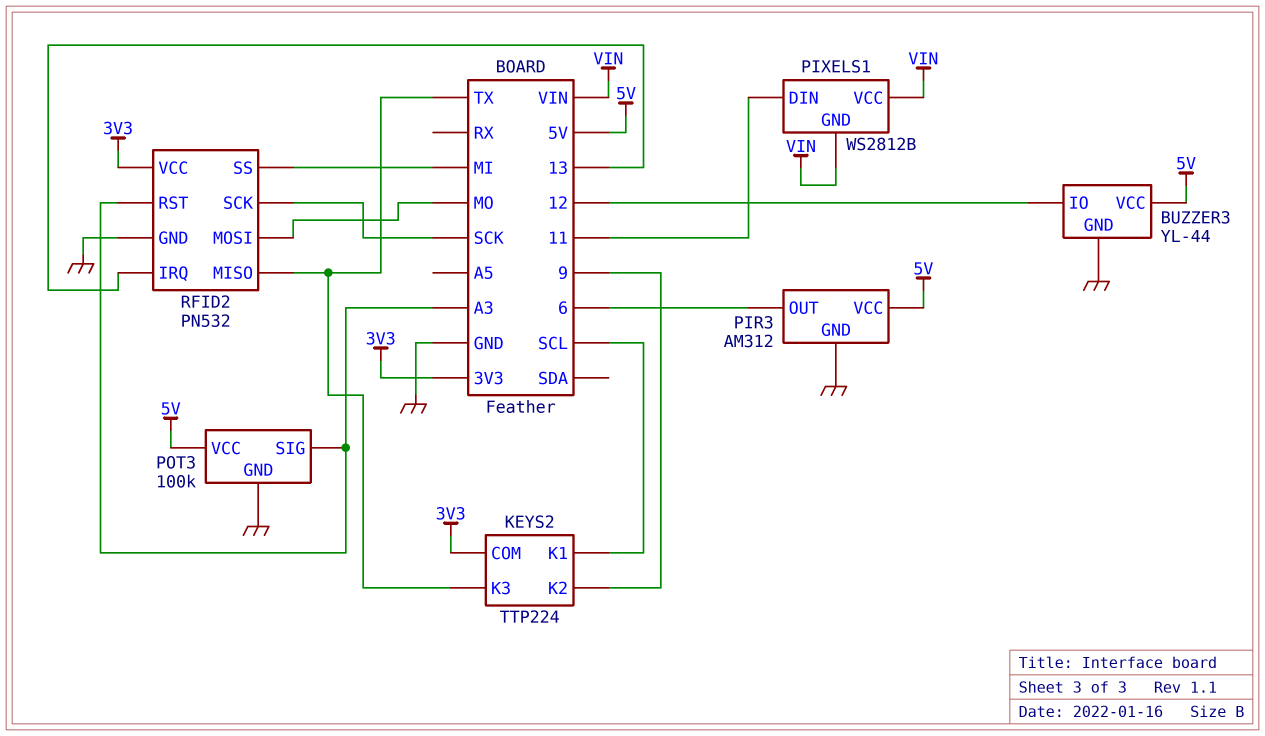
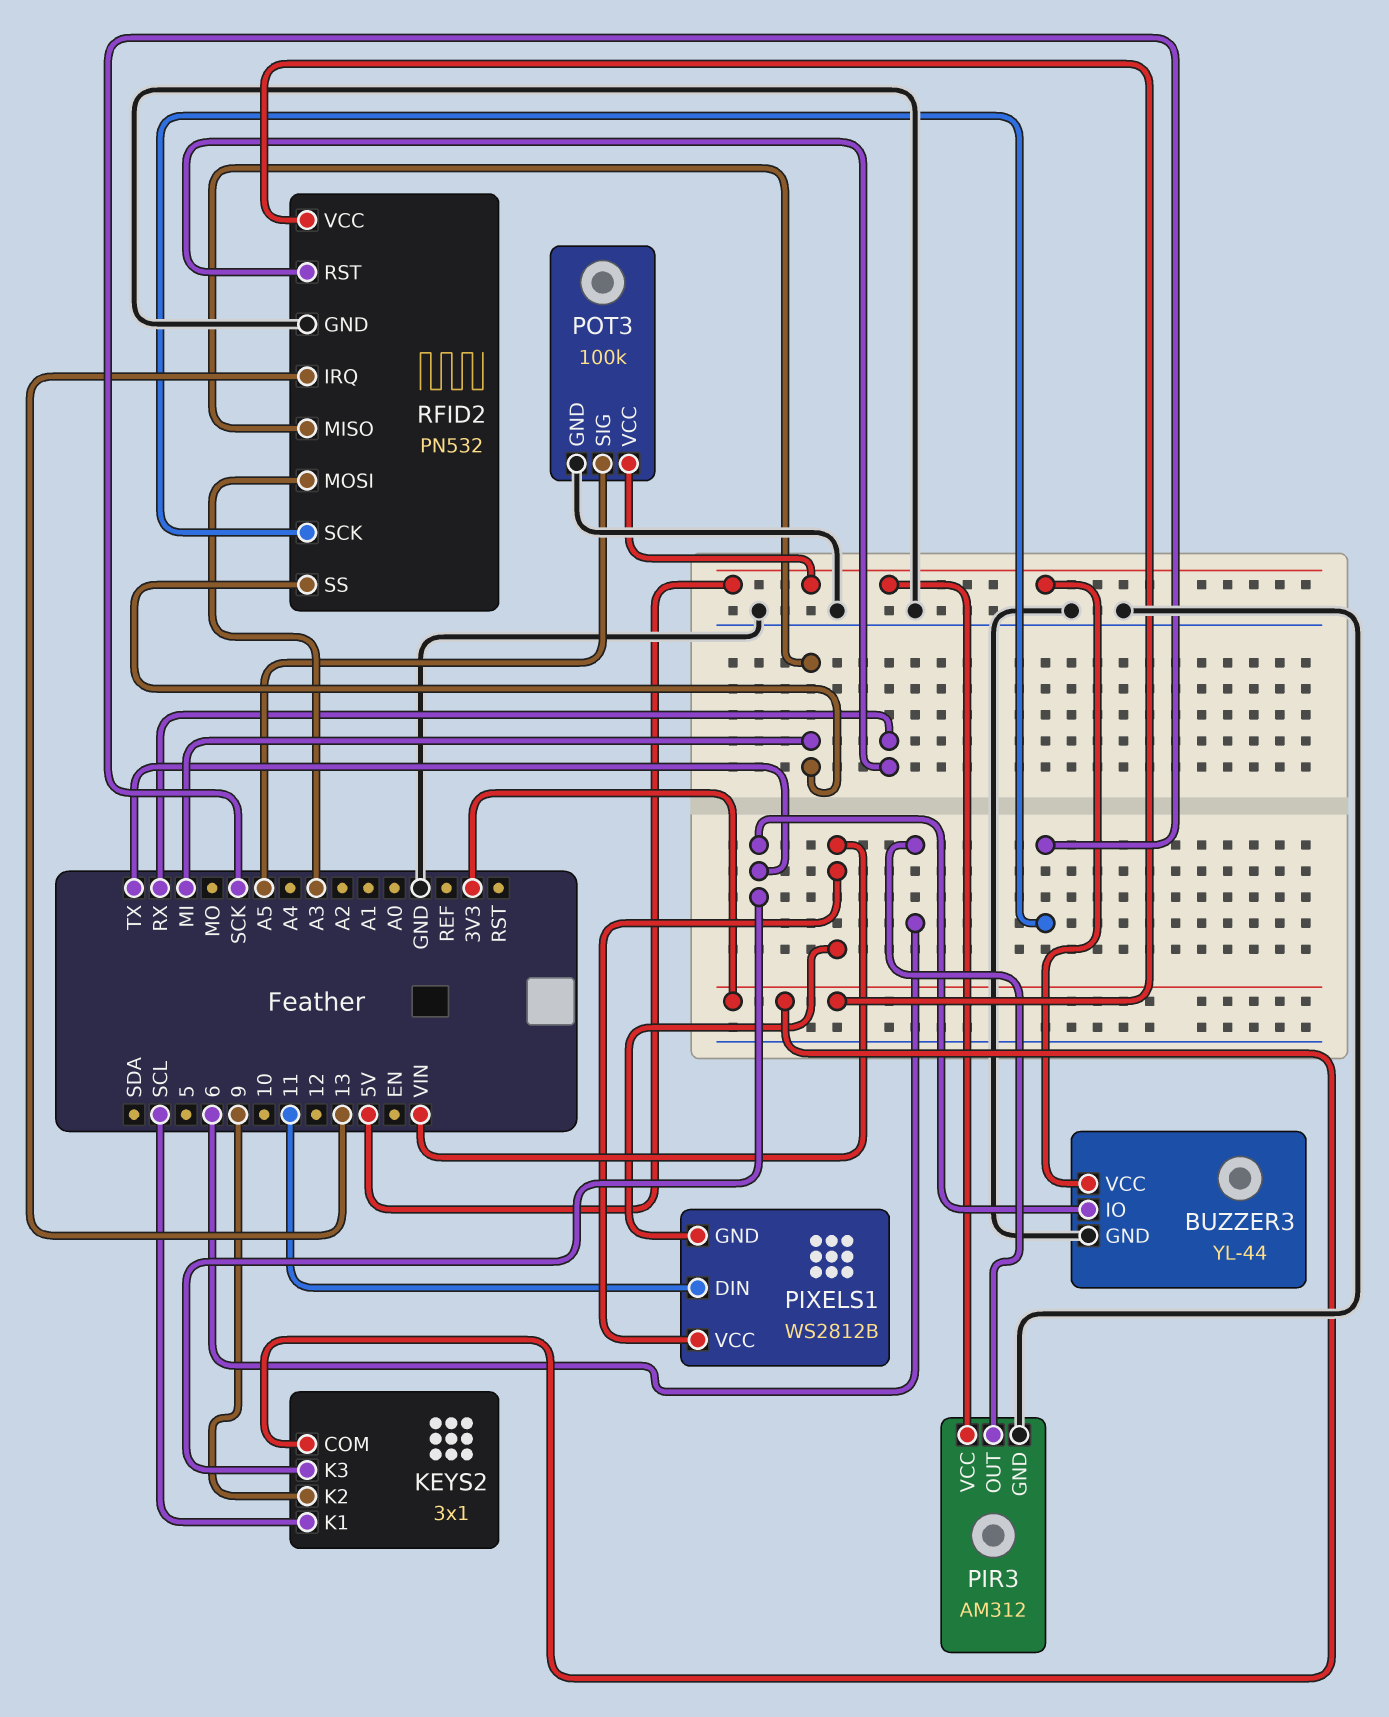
BUZZER3 pin IO: 12 -> TX
KEYS2: TTP224 -> 3x1
POT3 pin SIG: A3 -> A5
RFID2 pin MISO: TX -> MI
RFID2 pin MOSI: MO -> A3
RFID2 pin RST: A3 -> RX

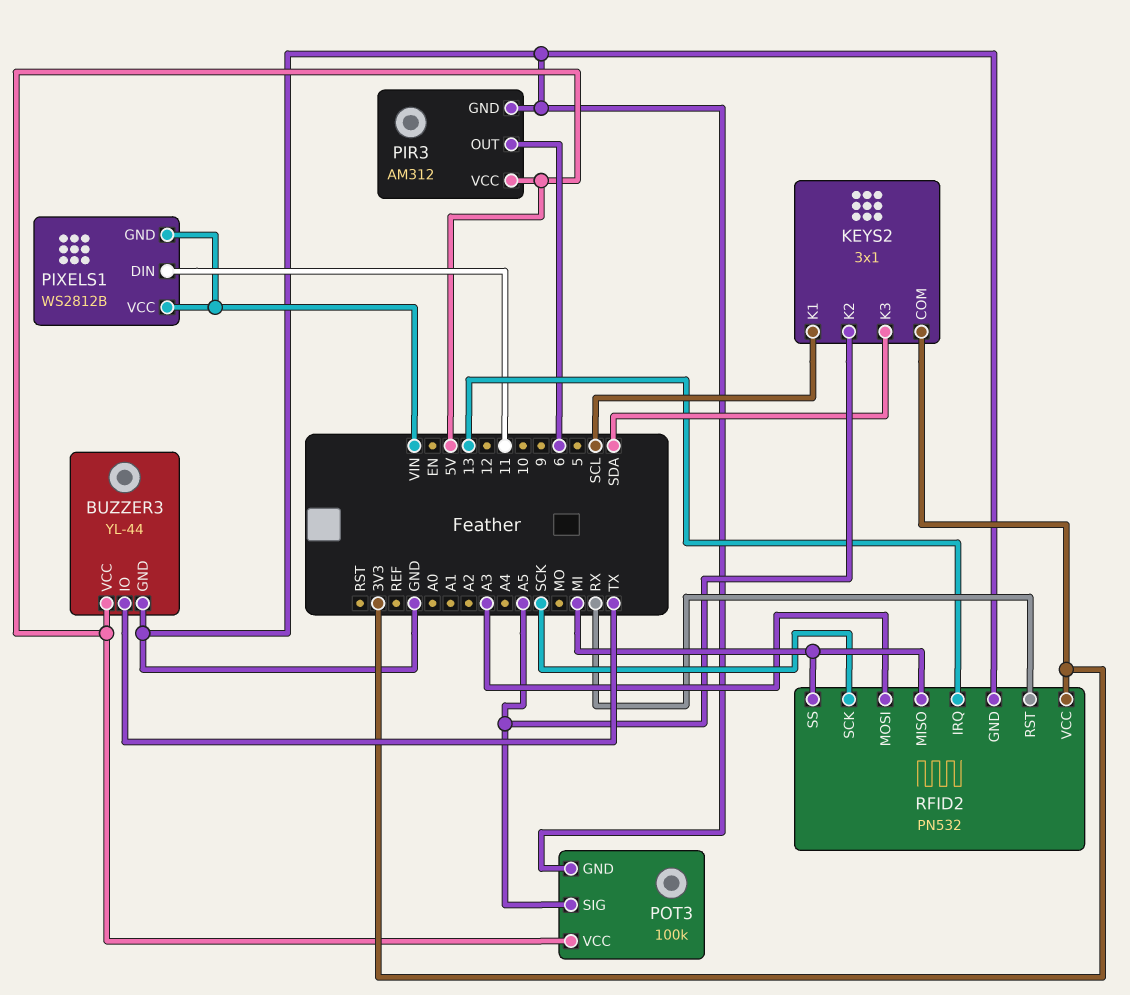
KEYS2 pin K2: 9 -> A5
KEYS2 pin K3: TX -> SDA

